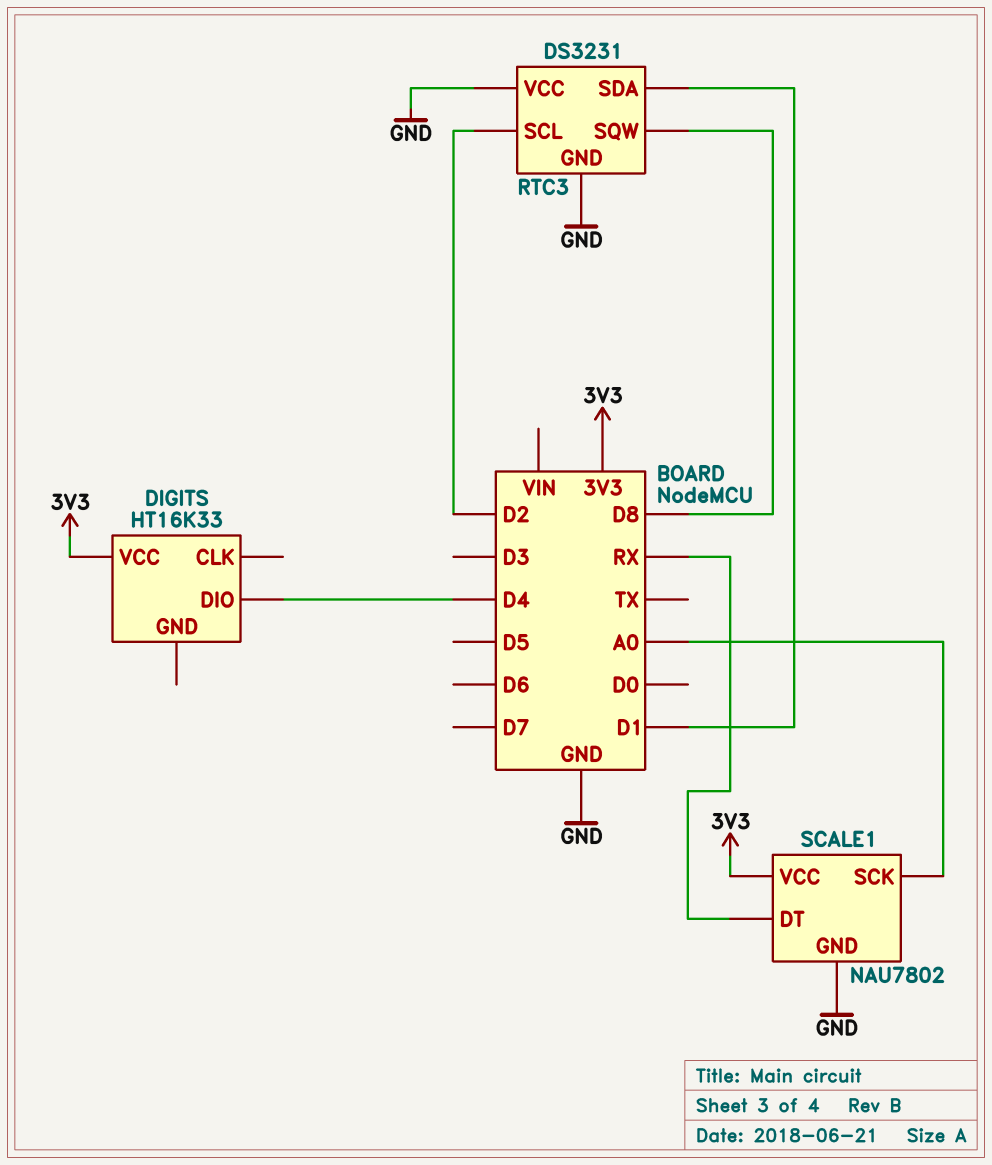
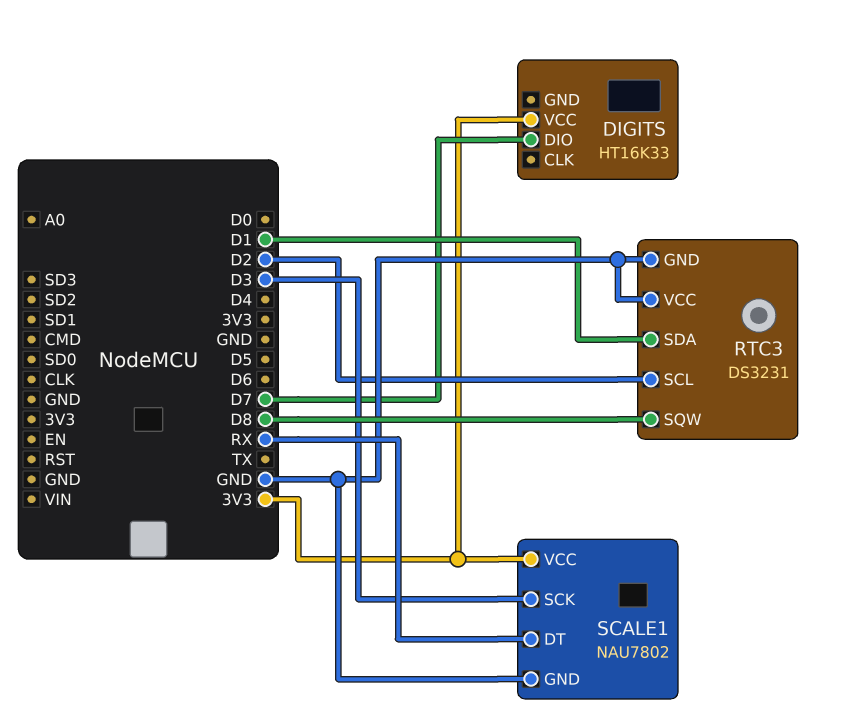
DIGITS pin DIO: D4 -> D7
SCALE1 pin SCK: A0 -> D3

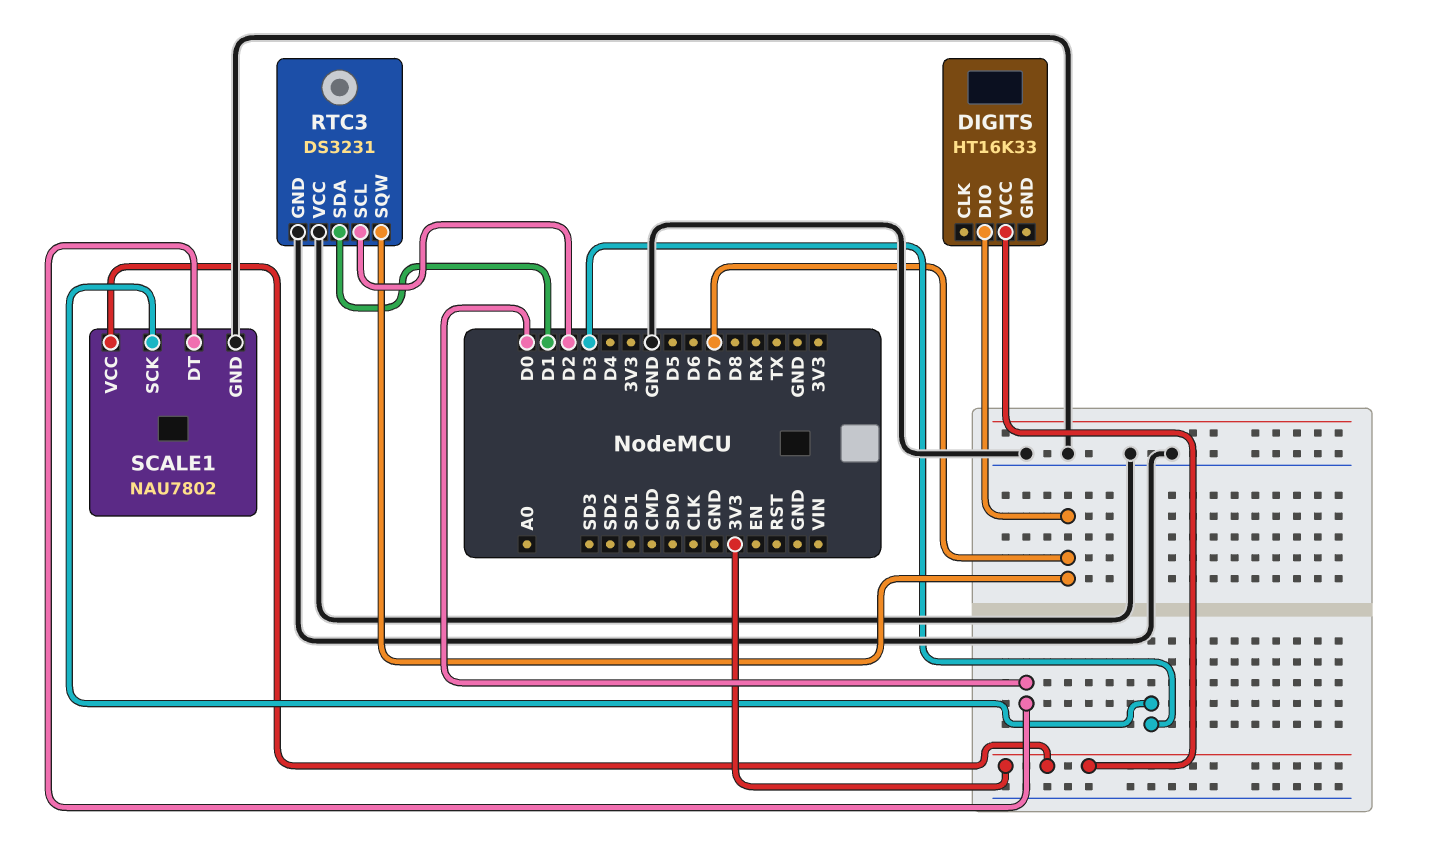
RTC3 pin SQW: D8 -> D7
SCALE1 pin DT: RX -> D0

